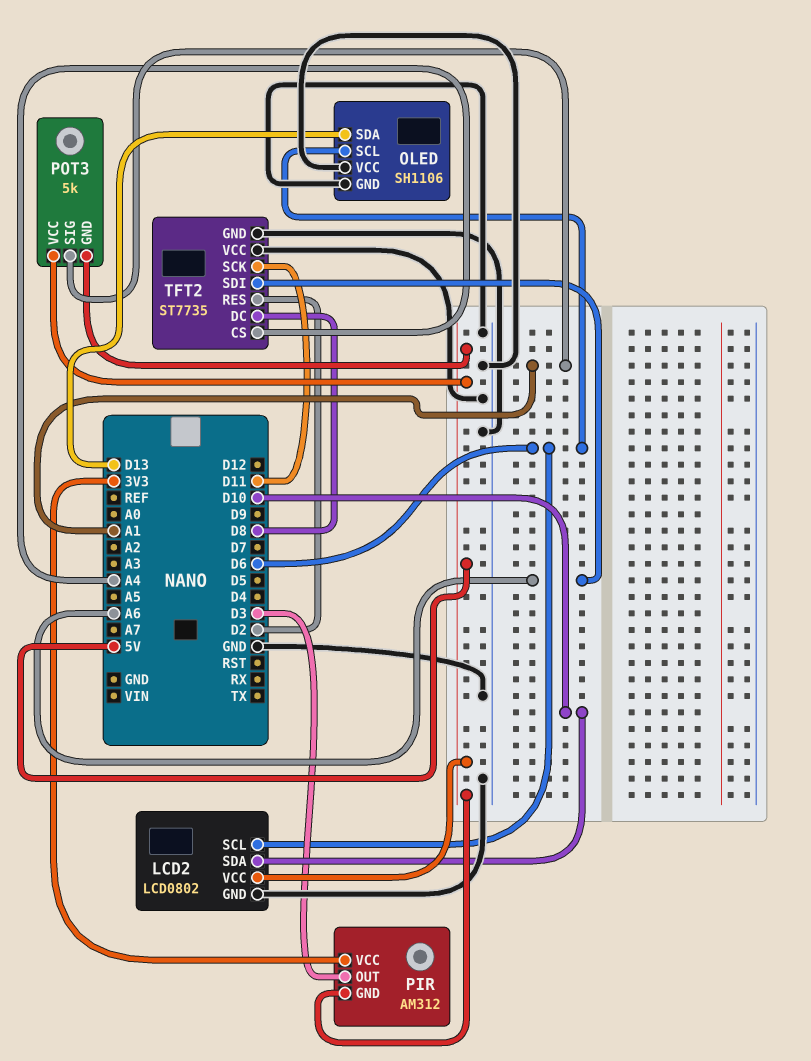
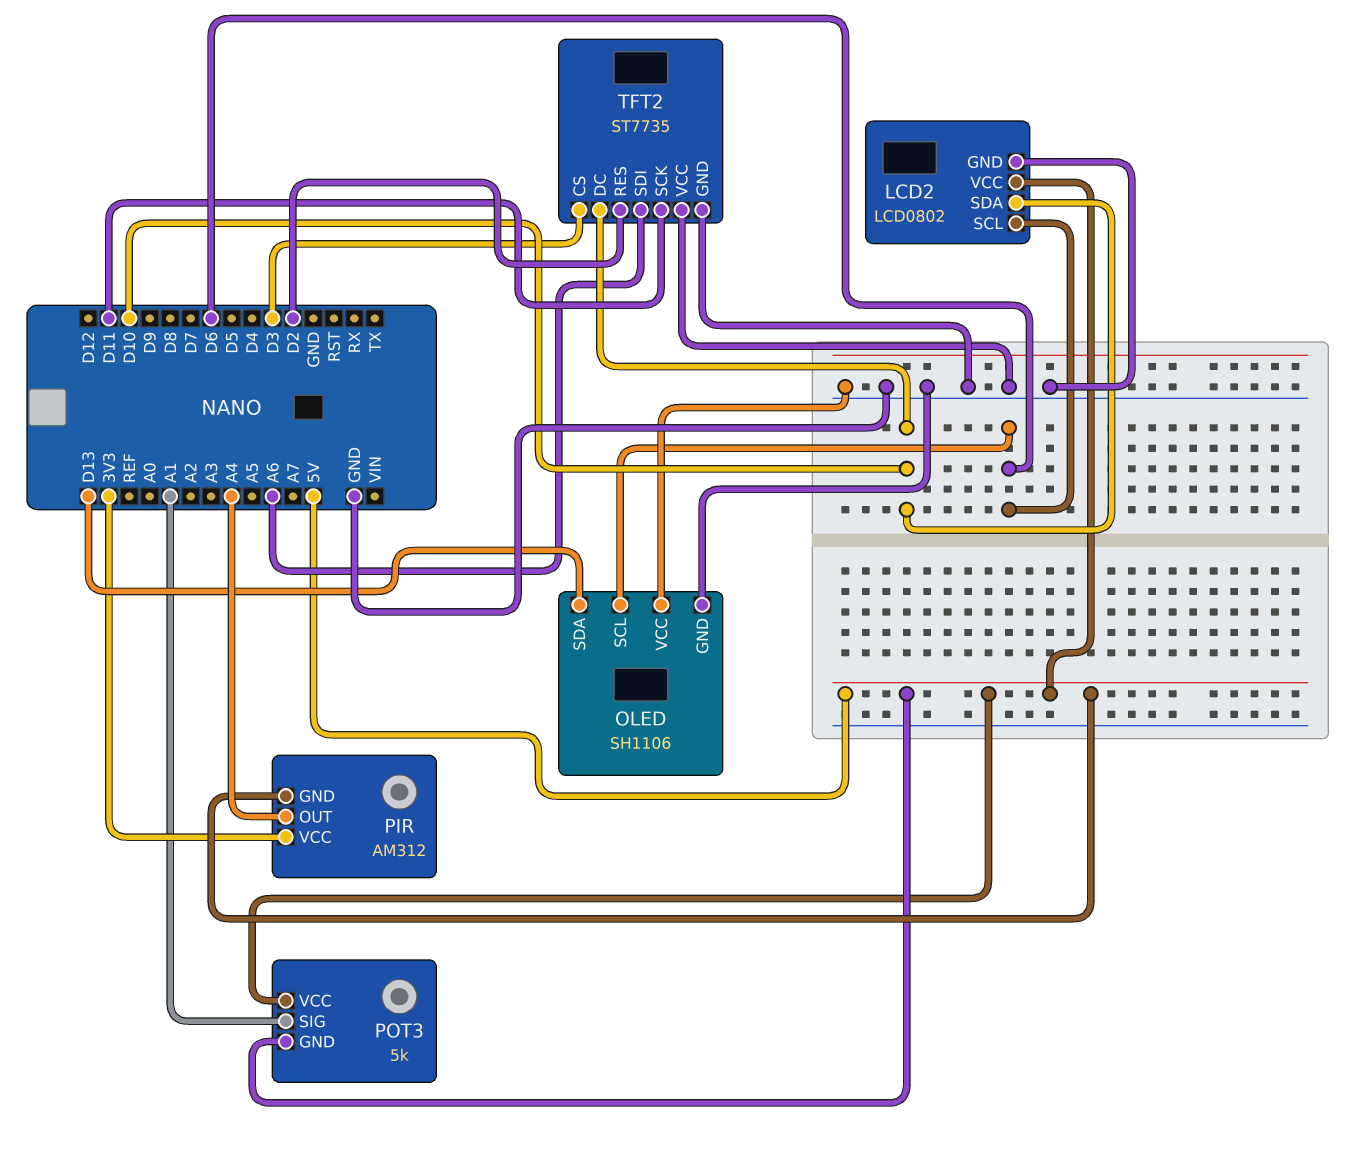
PIR pin OUT: D3 -> A4
TFT2 pin CS: A4 -> D3
TFT2 pin DC: D8 -> D10

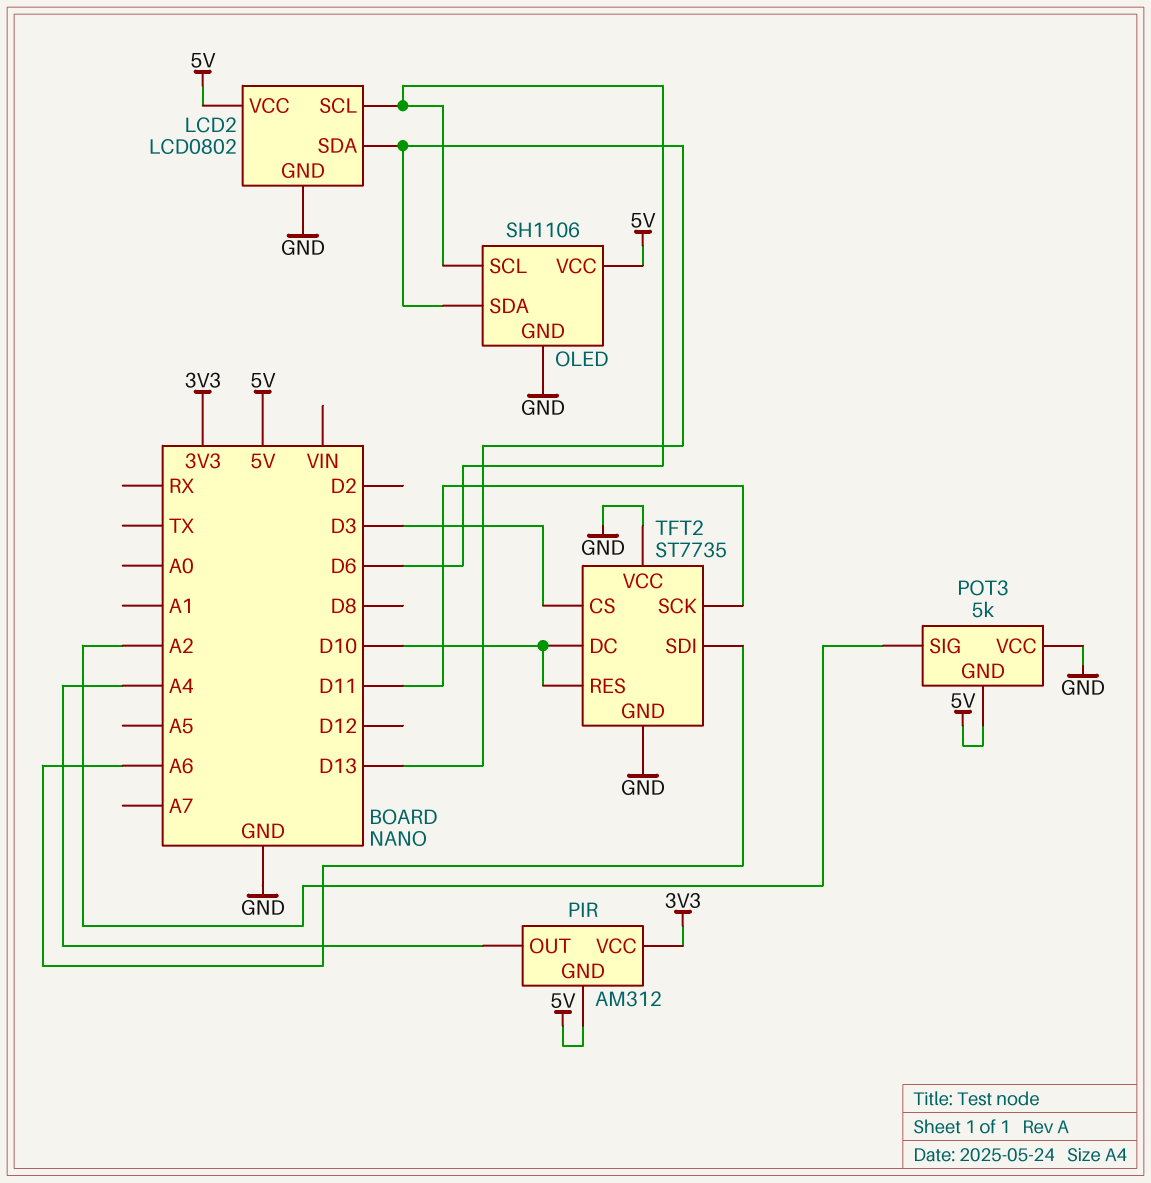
LCD2 pin SDA: D10 -> D13
OLED pin VCC: GND -> 5V
POT3 pin SIG: A1 -> A2
POT3 pin VCC: 5V -> GND
TFT2 pin RES: D2 -> D10

